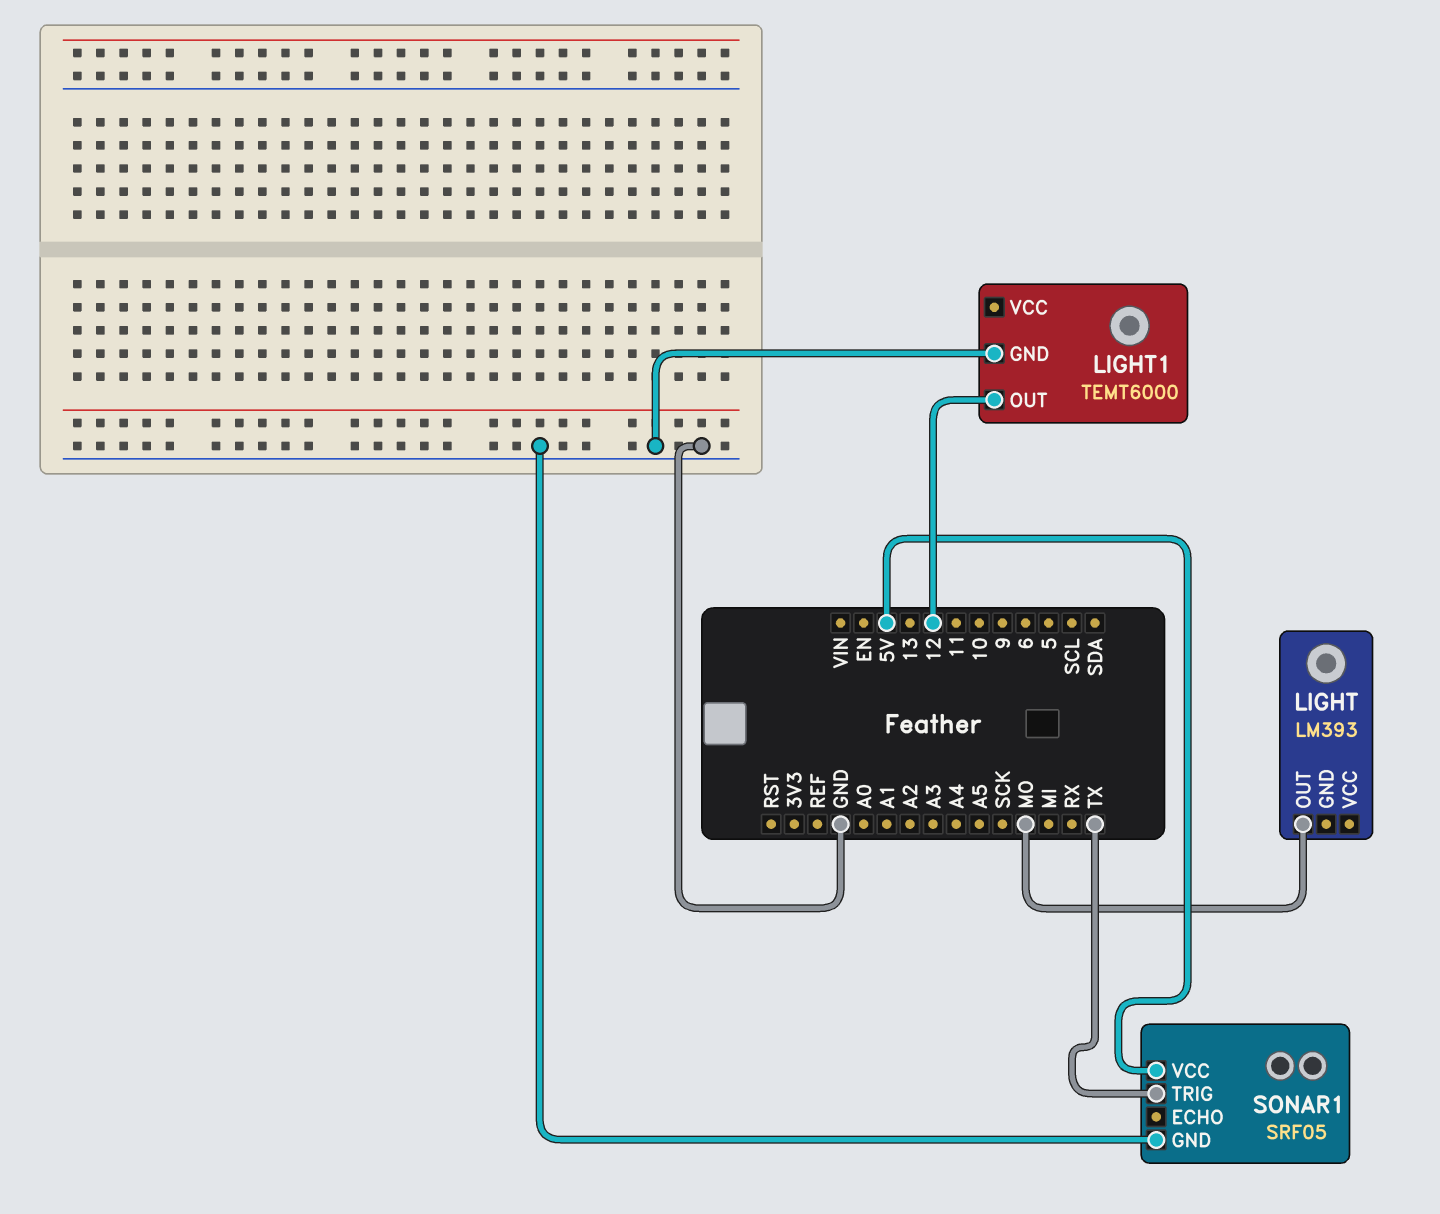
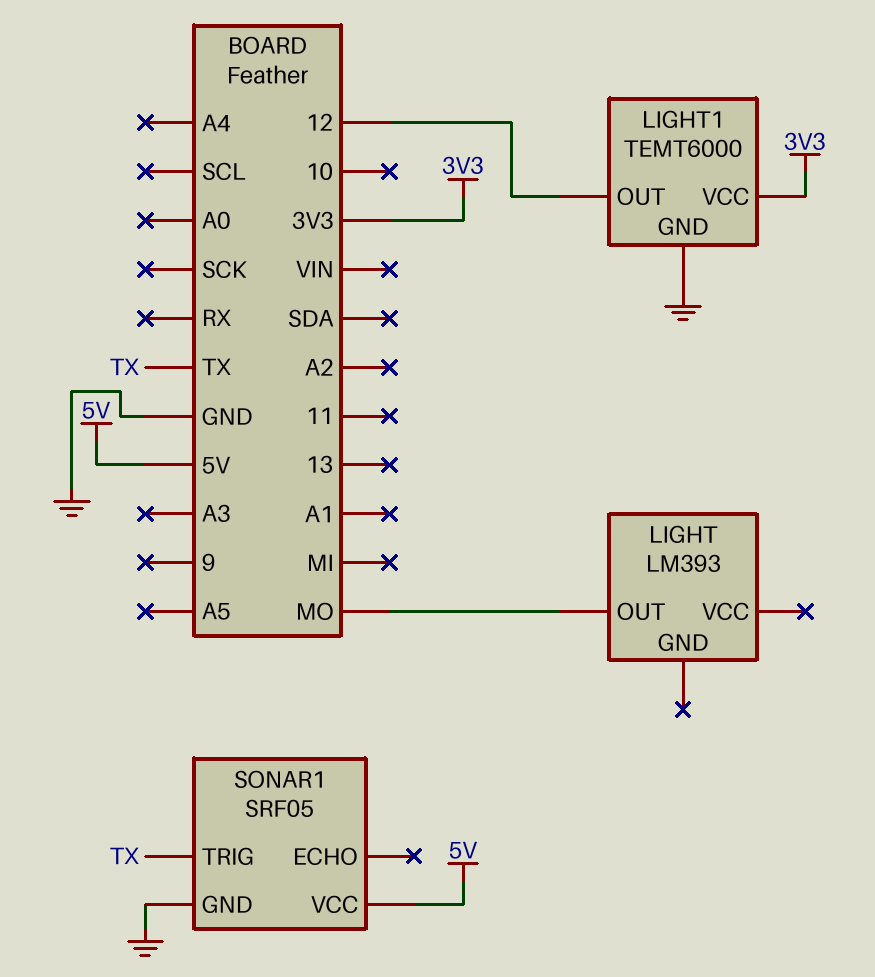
LIGHT1 pin VCC: none -> 3V3

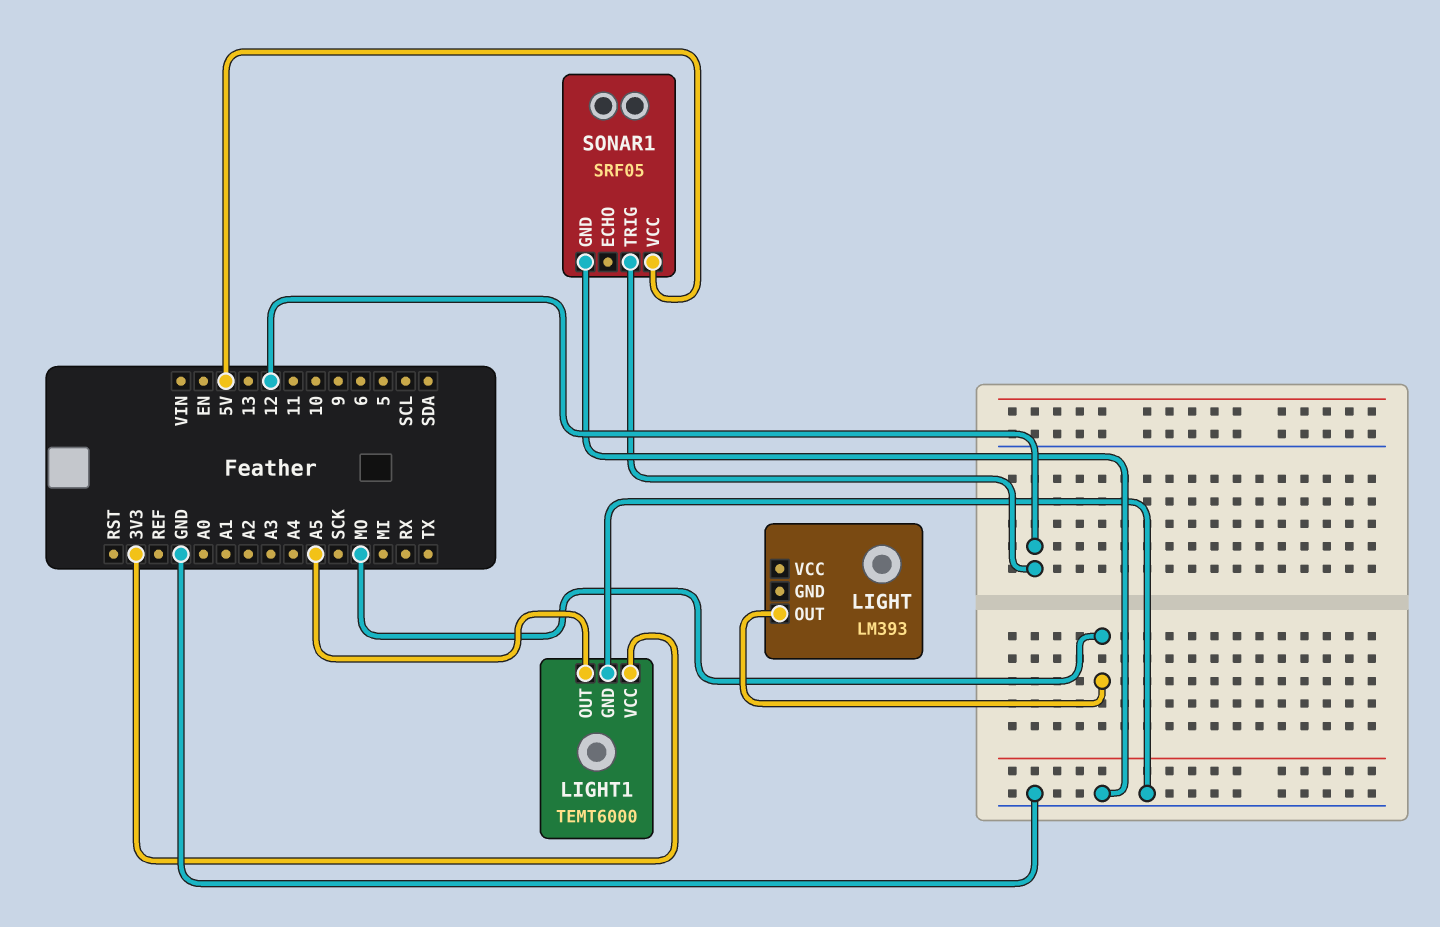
LIGHT1 pin OUT: 12 -> A5
SONAR1 pin TRIG: TX -> 12

